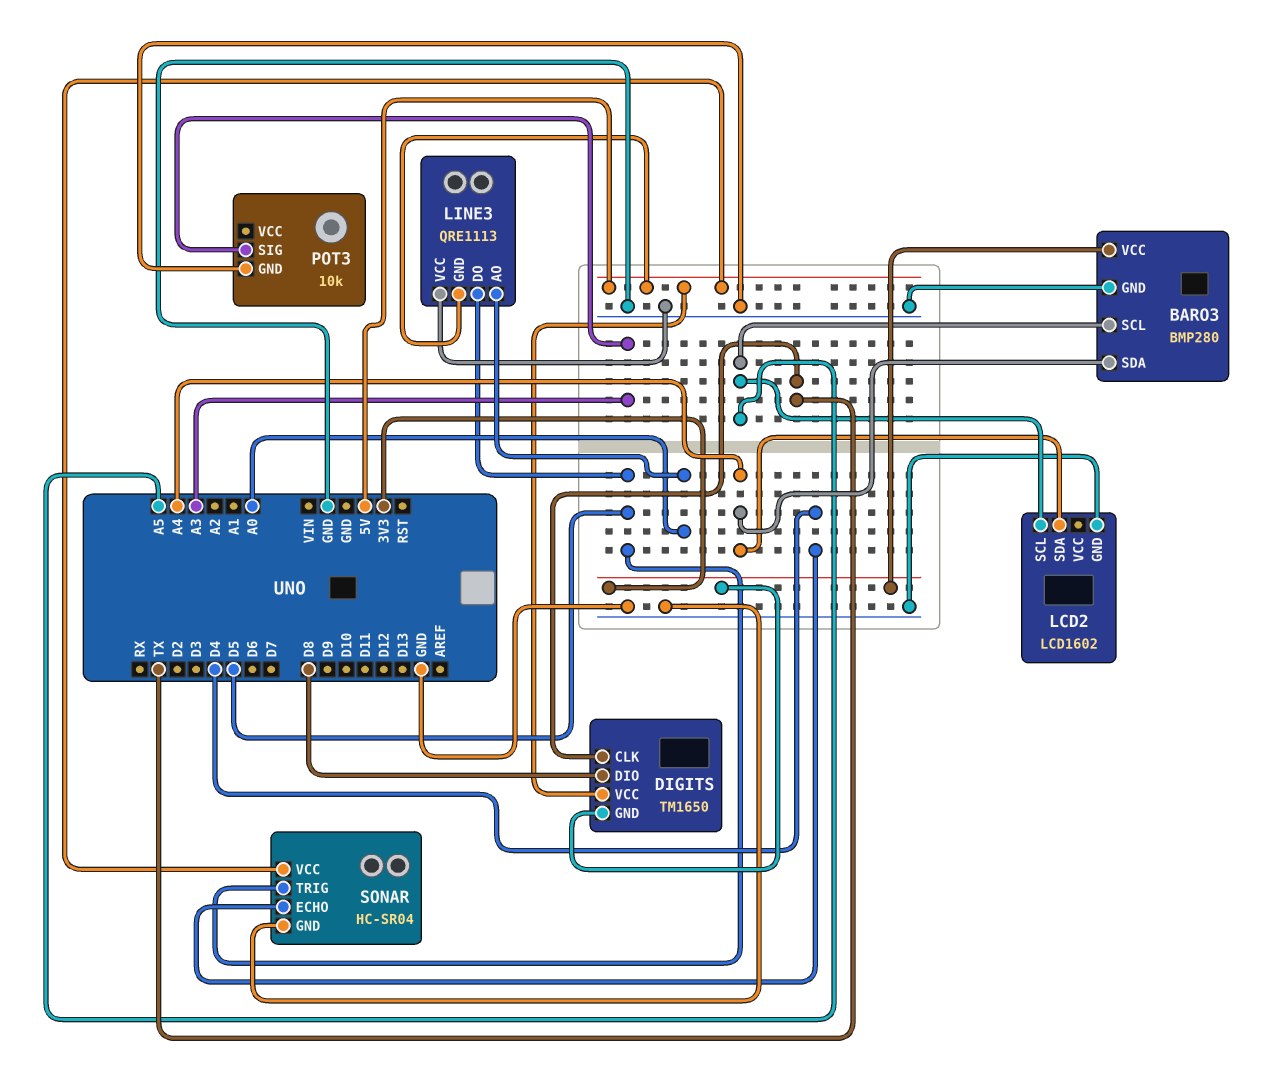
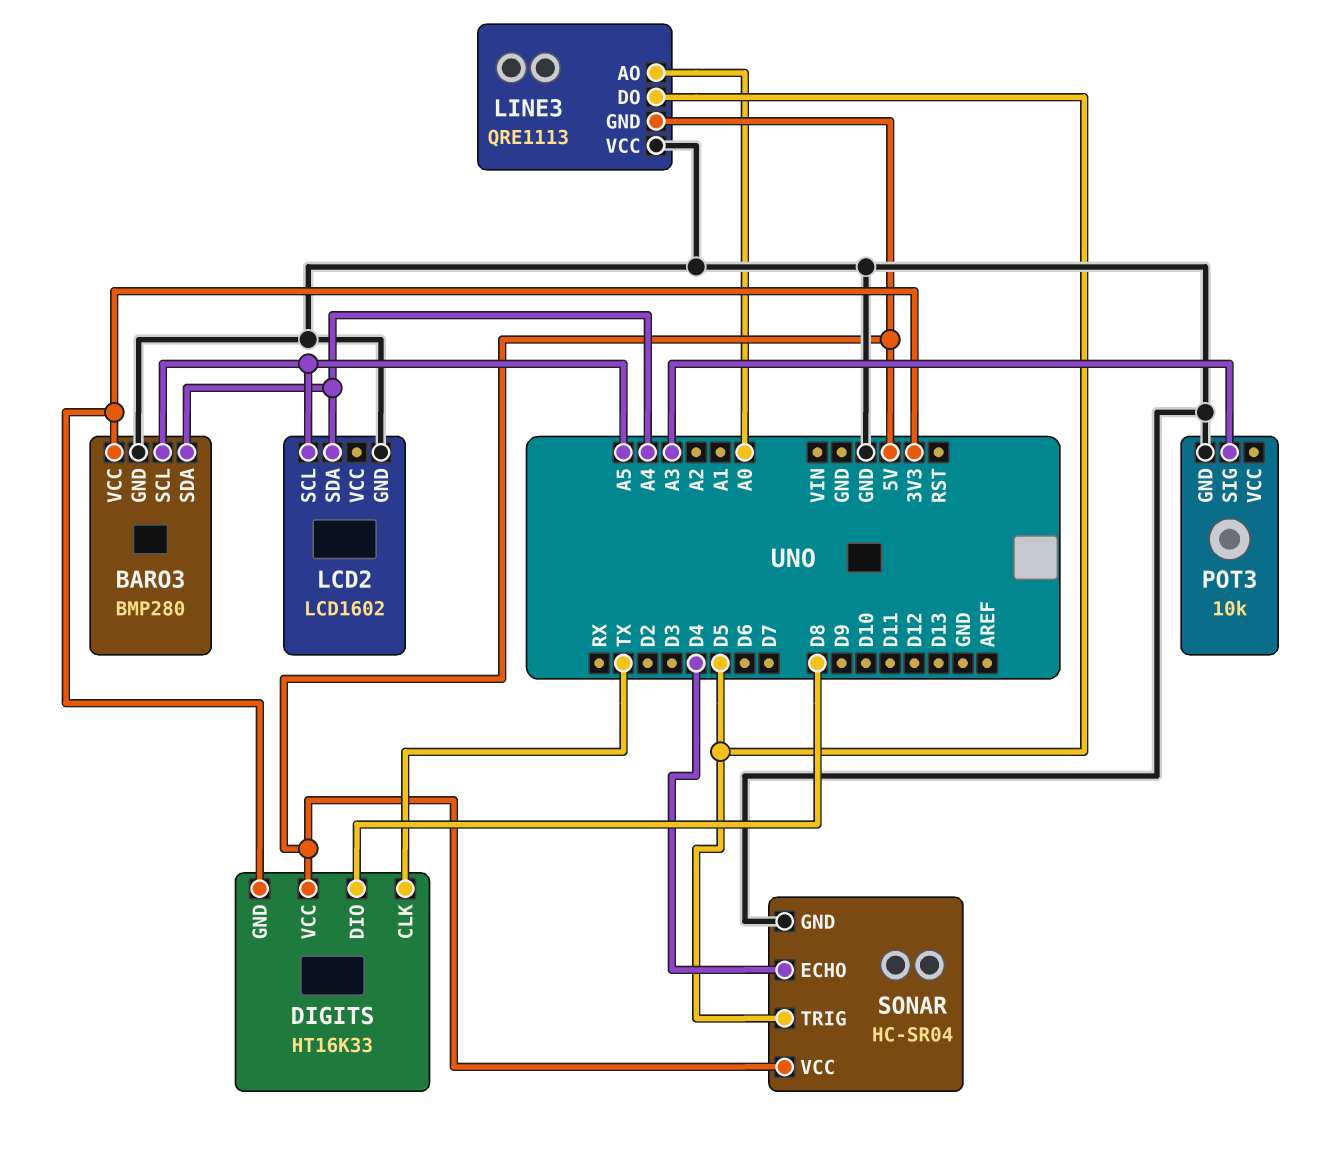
DIGITS: TM1650 -> HT16K33

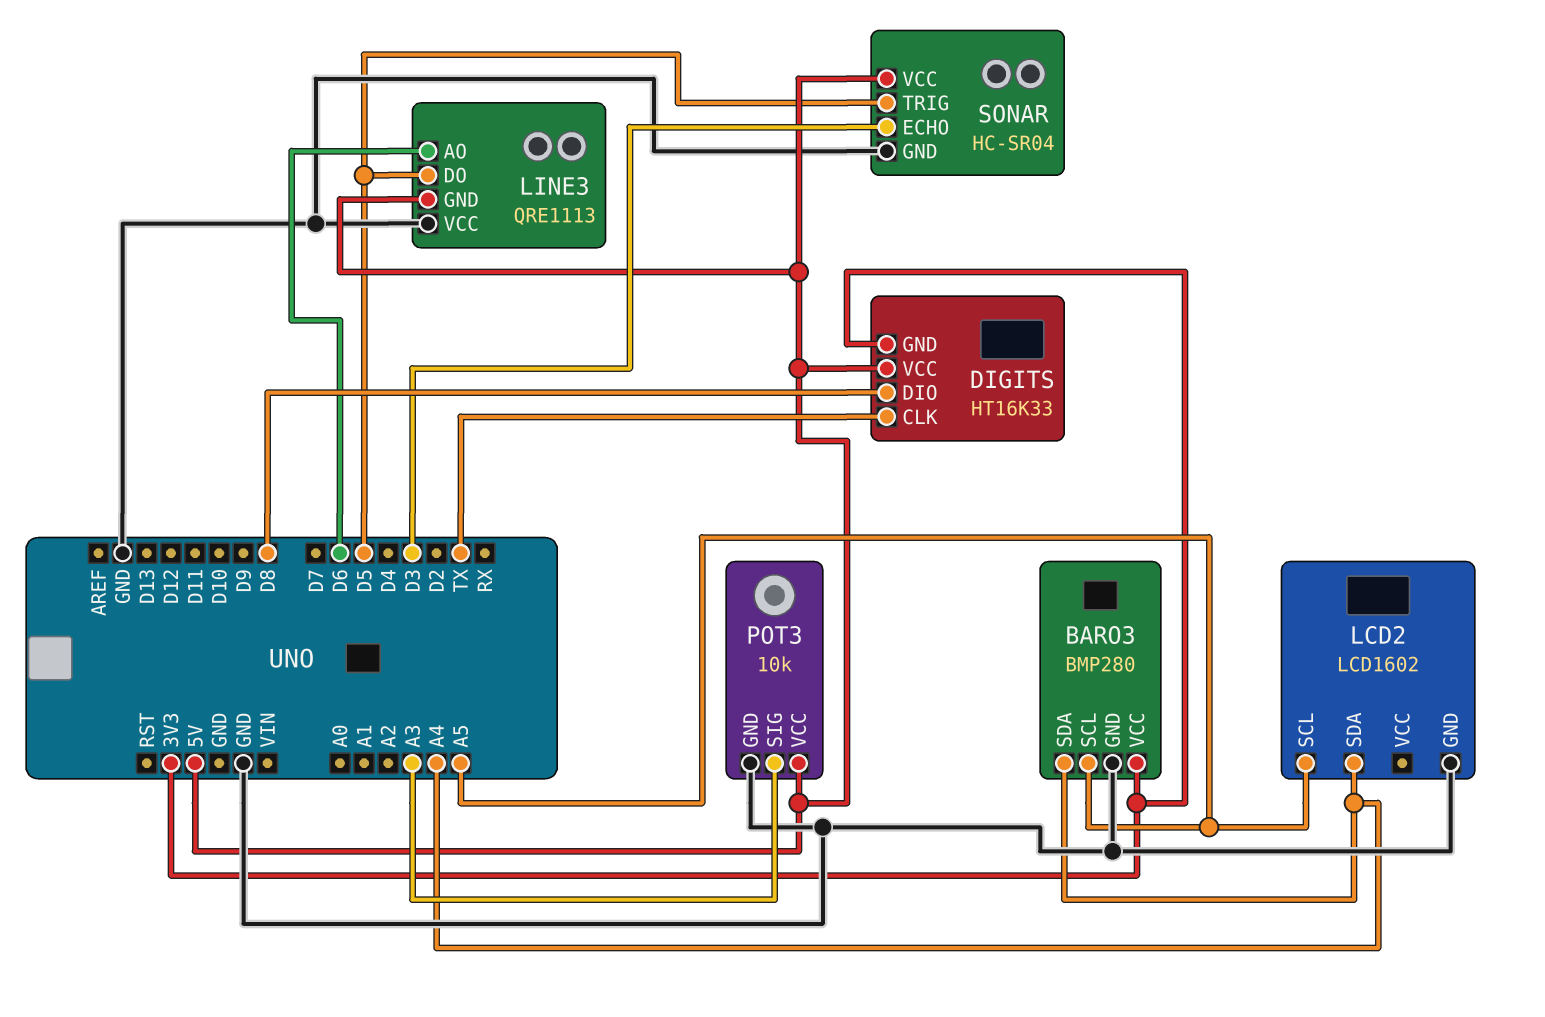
LINE3 pin AO: A0 -> D6
POT3 pin VCC: none -> 5V
SONAR pin ECHO: D4 -> D3

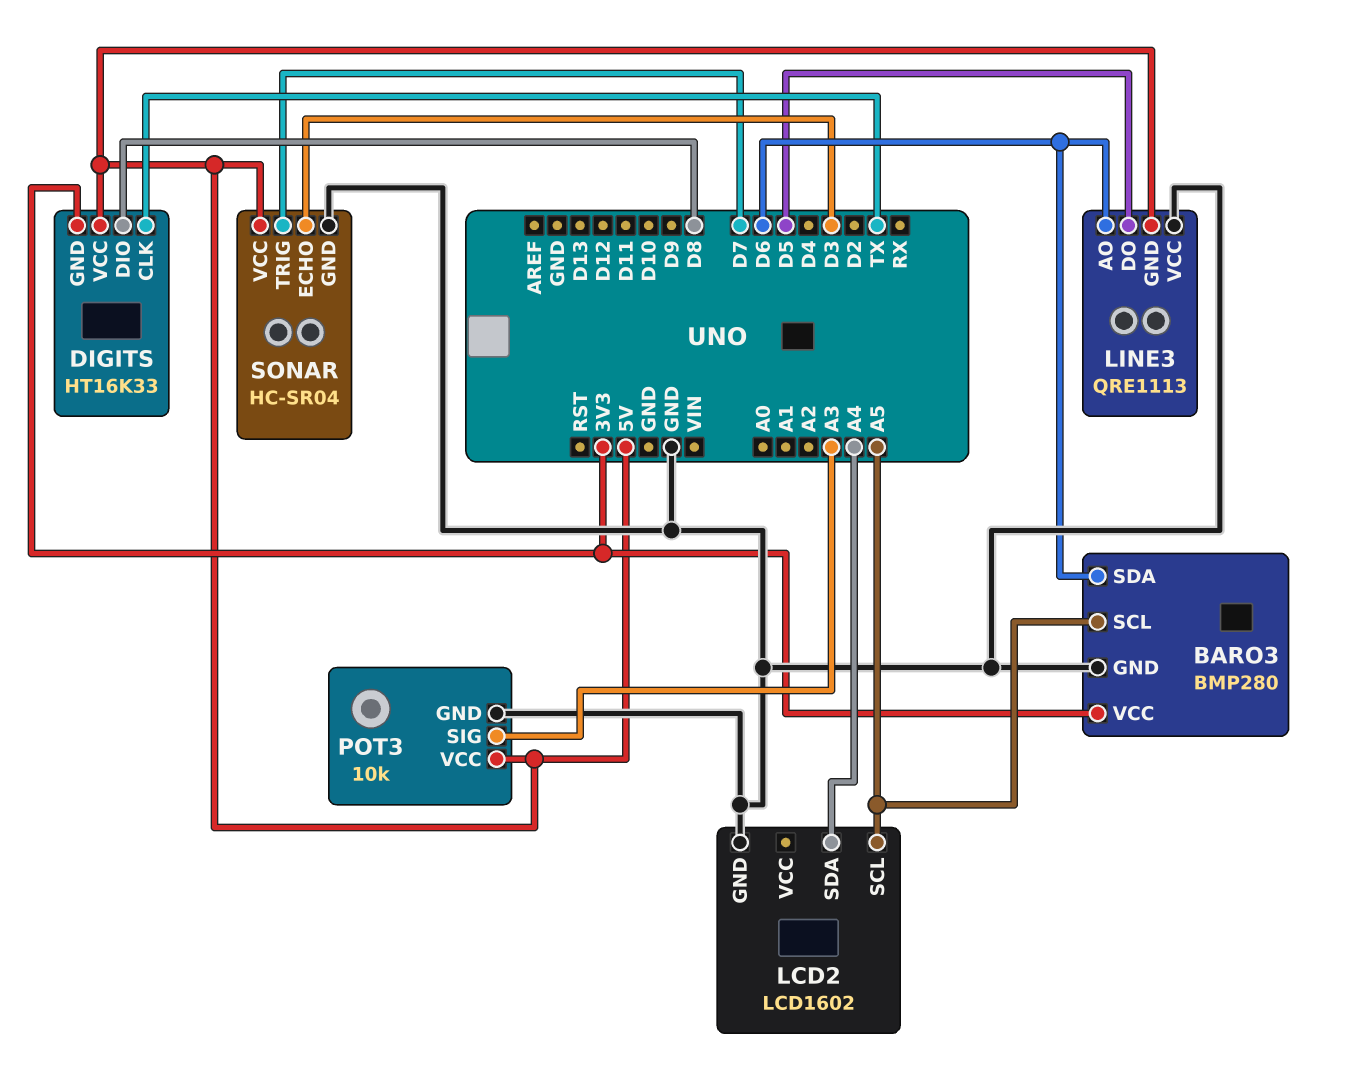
BARO3 pin SDA: A4 -> D6
SONAR pin TRIG: D5 -> D7

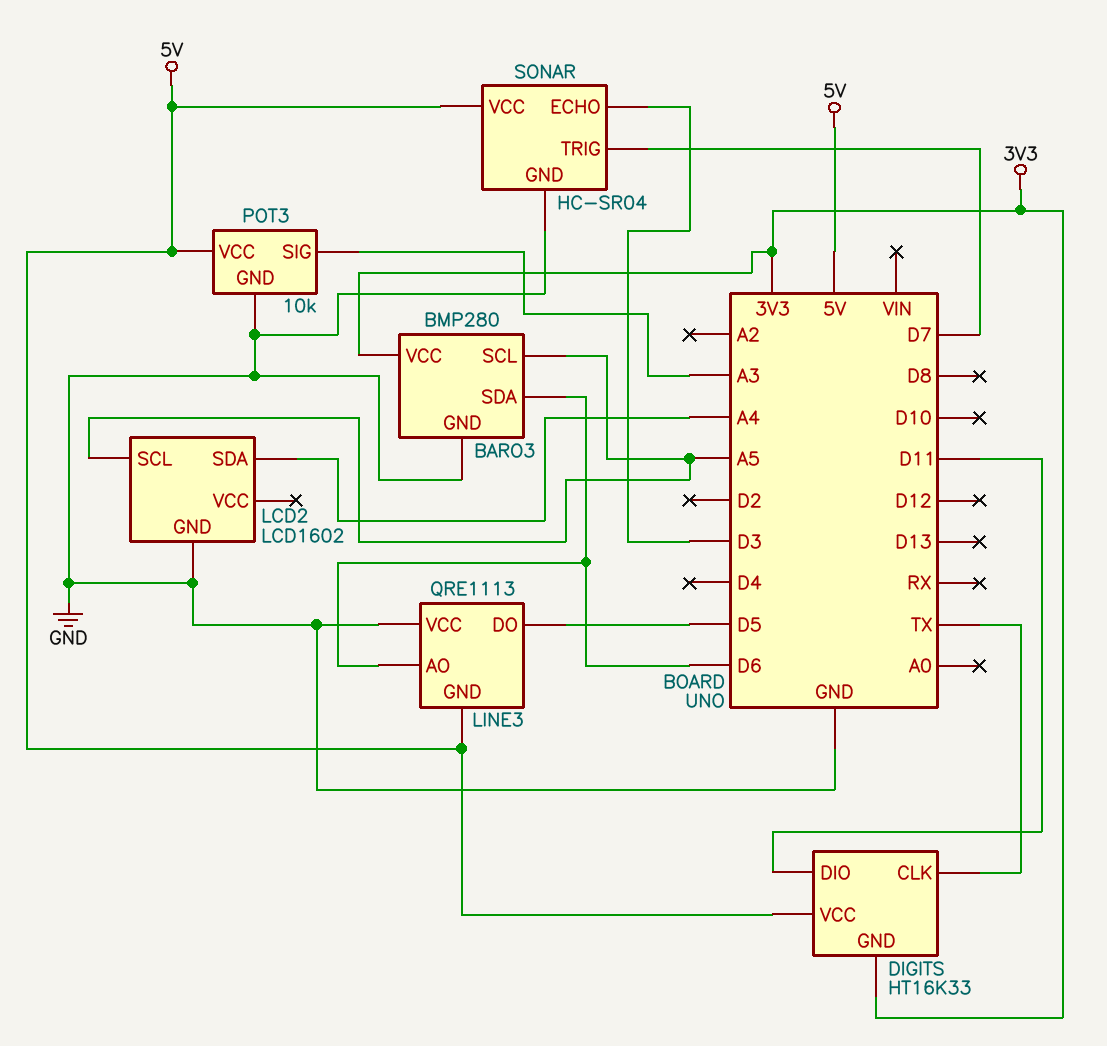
DIGITS pin DIO: D8 -> D11

